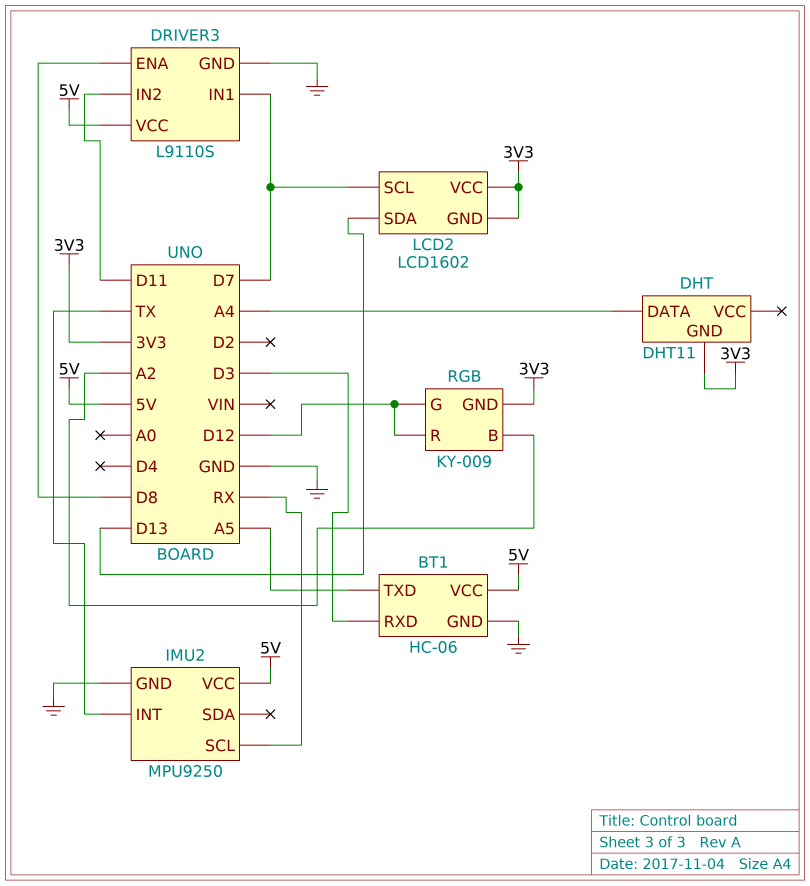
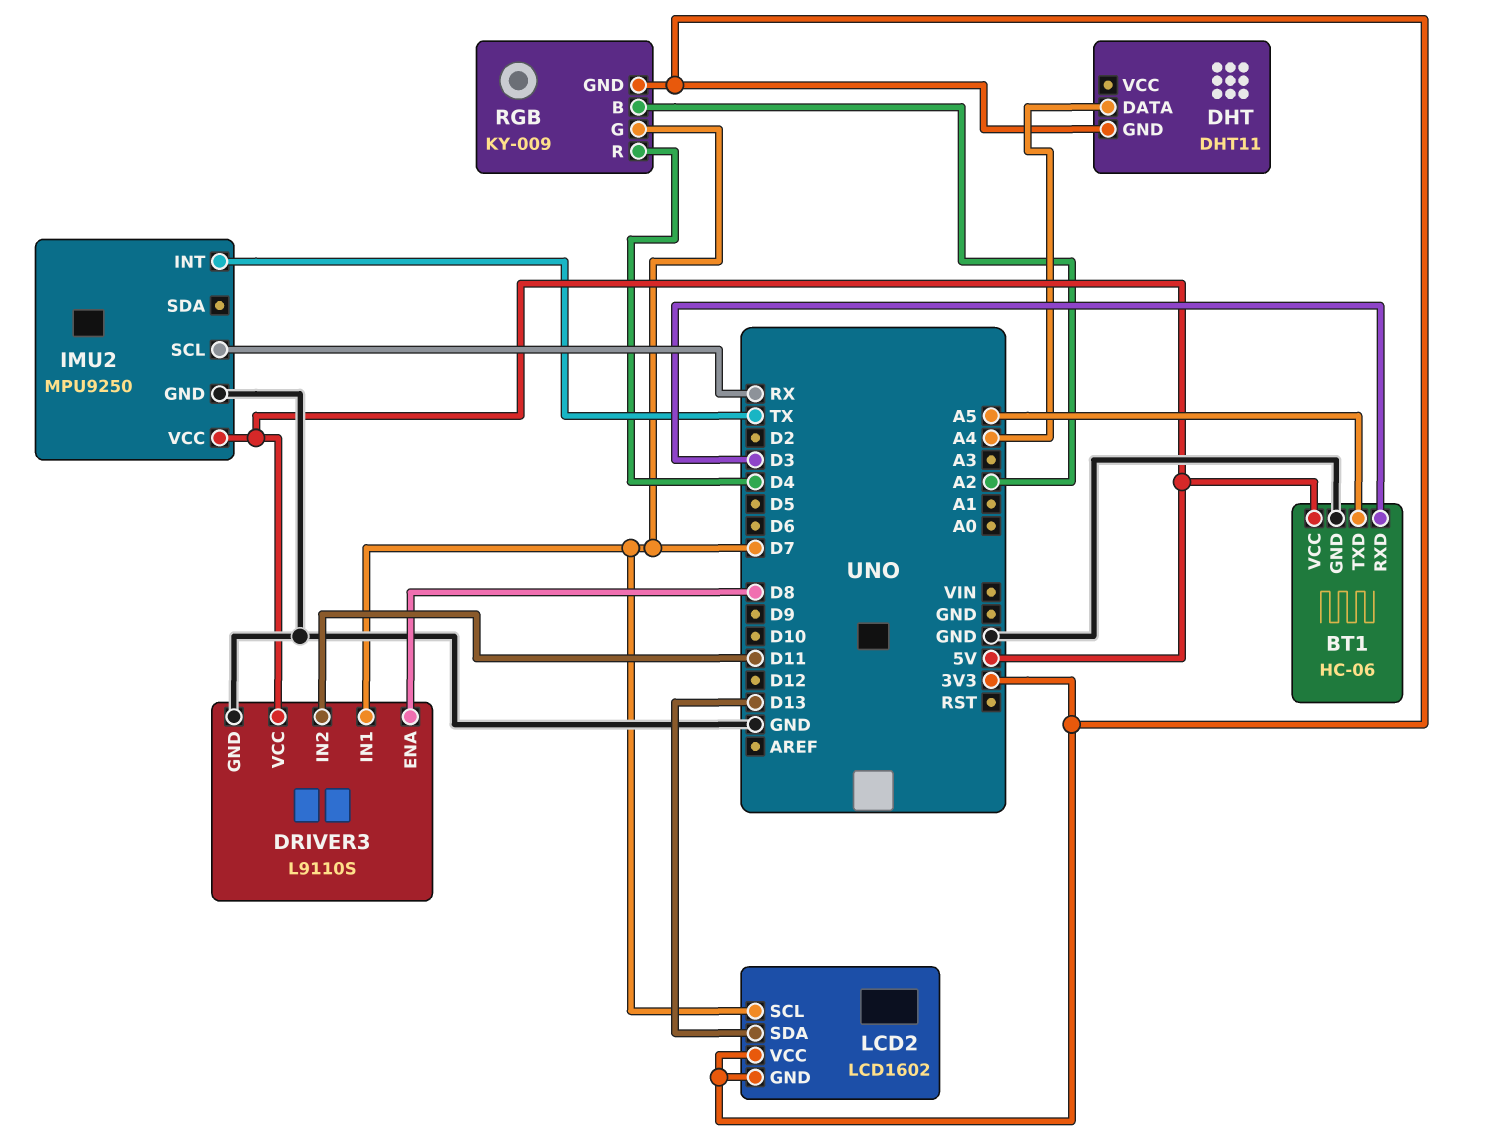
RGB pin G: D12 -> D7
RGB pin R: D12 -> D4

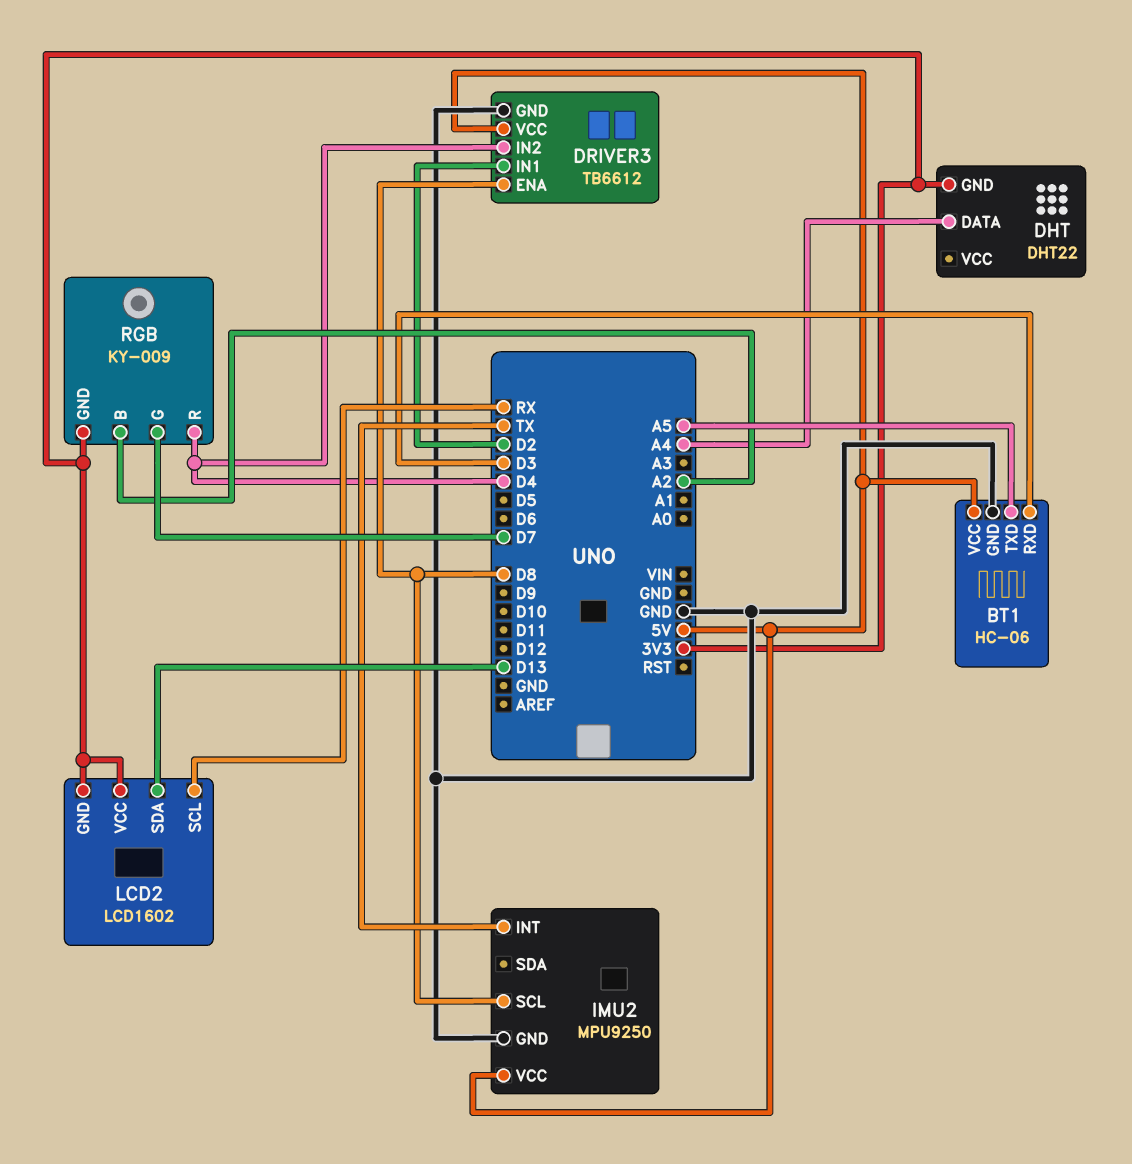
DHT: DHT11 -> DHT22
DRIVER3: L9110S -> TB6612
DRIVER3 pin IN1: D7 -> D2
DRIVER3 pin IN2: D11 -> D4
IMU2 pin SCL: RX -> D8
LCD2 pin SCL: D7 -> RX

